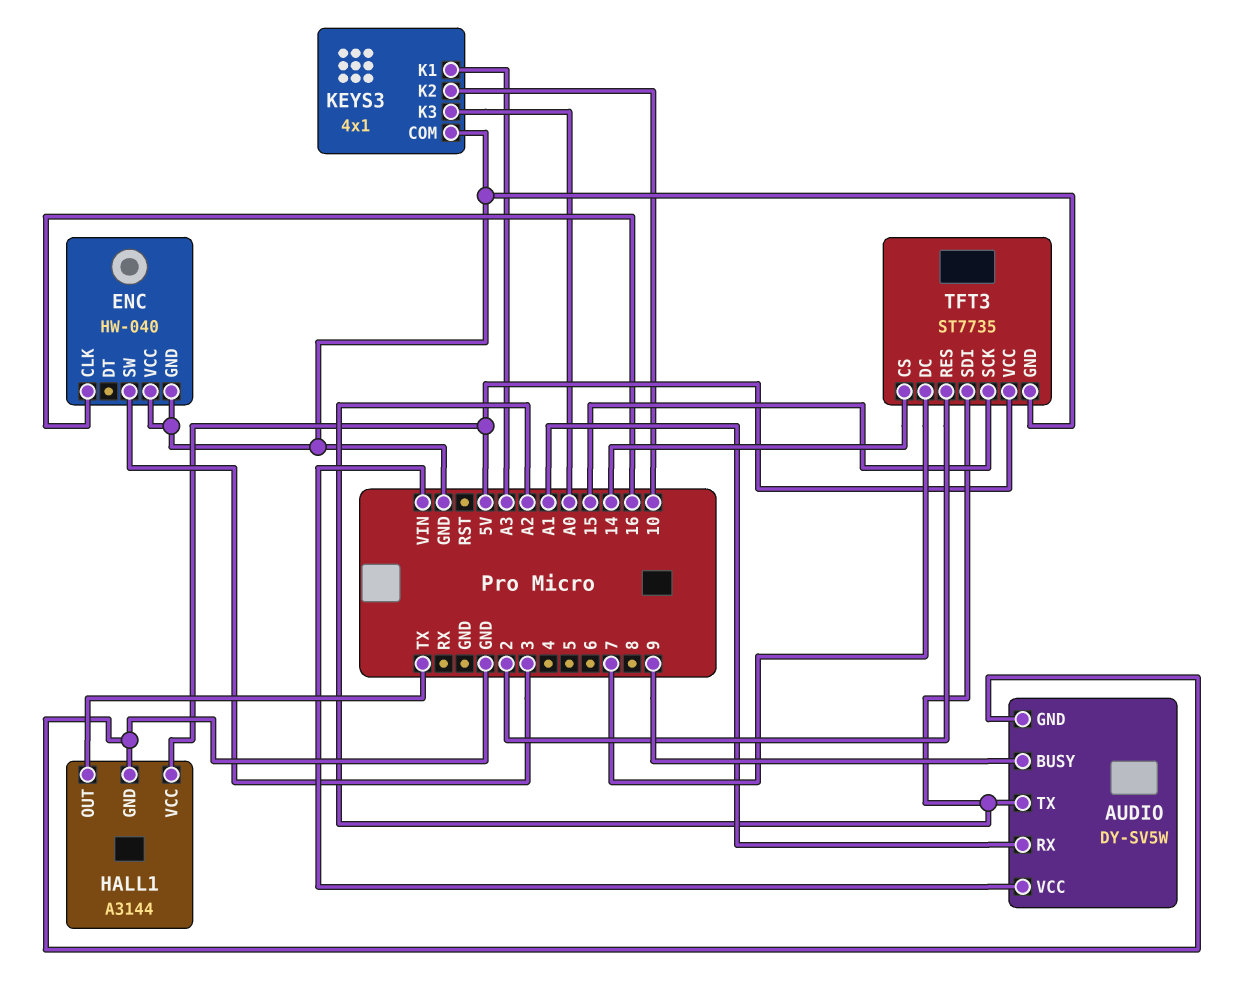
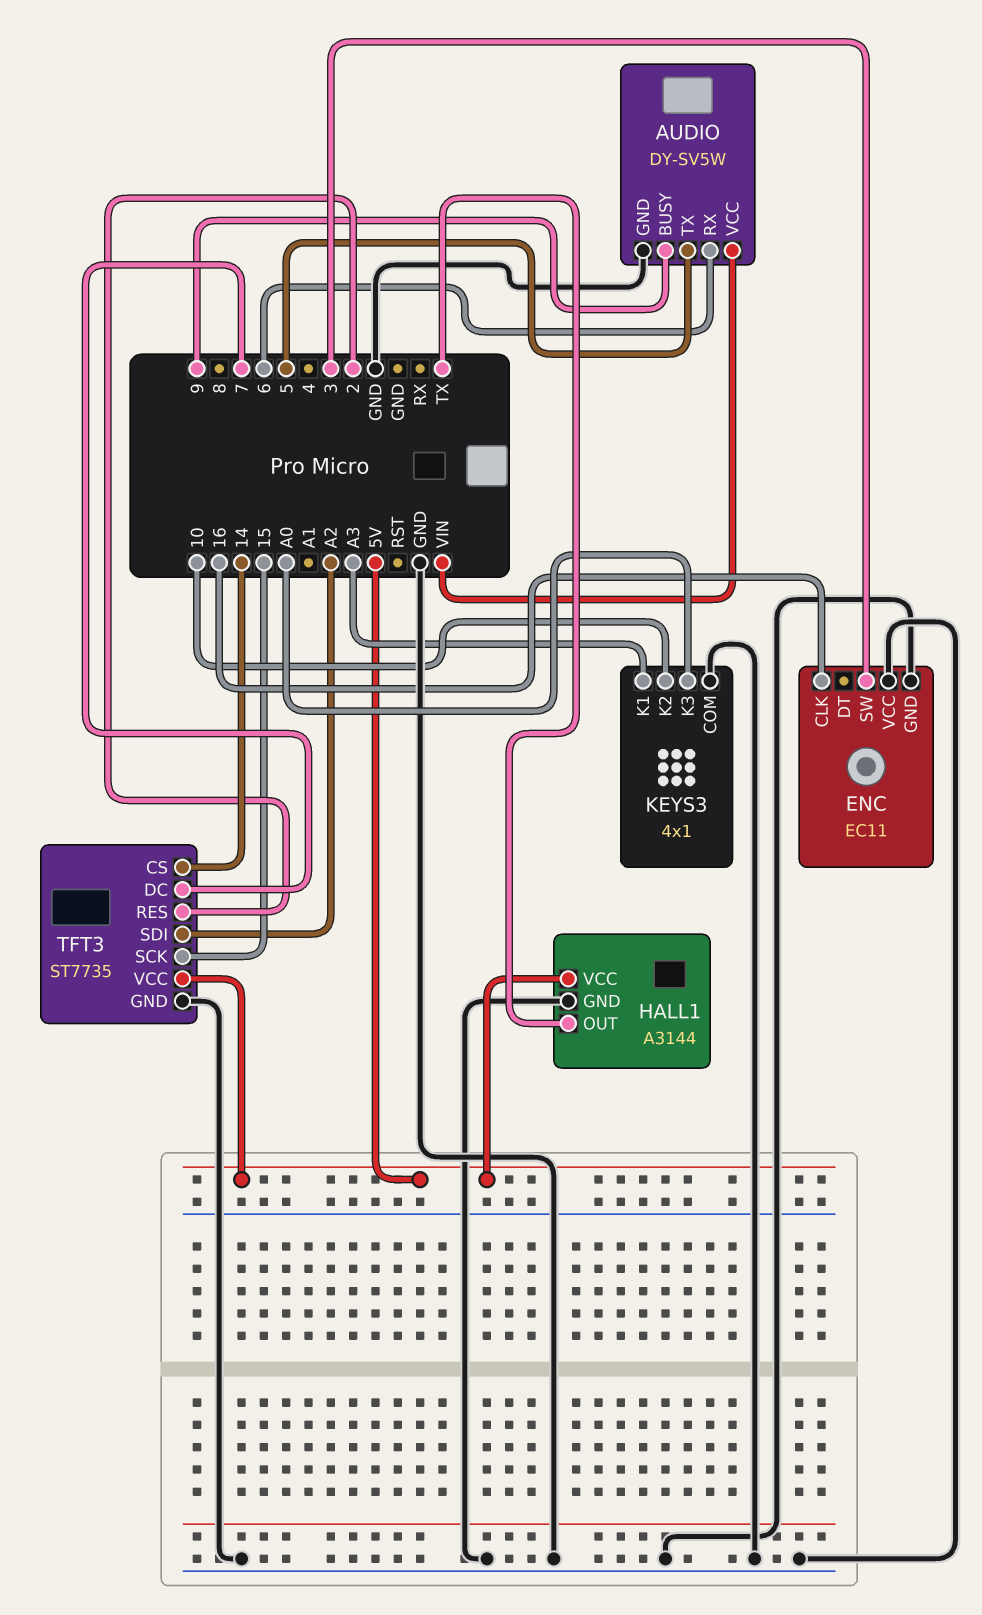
AUDIO pin RX: A1 -> 6
AUDIO pin TX: A2 -> 5
ENC: HW-040 -> EC11

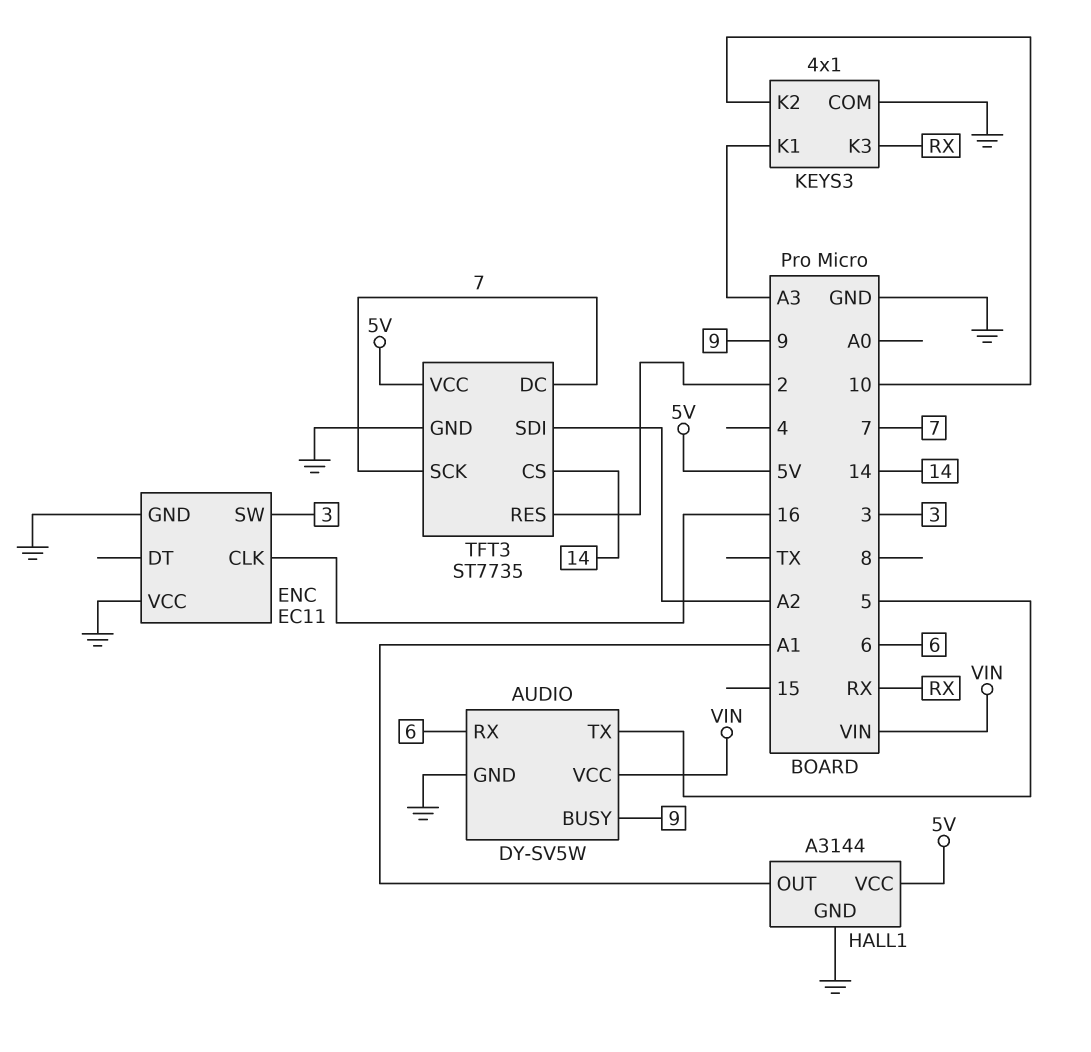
HALL1 pin OUT: TX -> A1
KEYS3 pin K3: A0 -> RX
TFT3 pin SCK: 15 -> 7

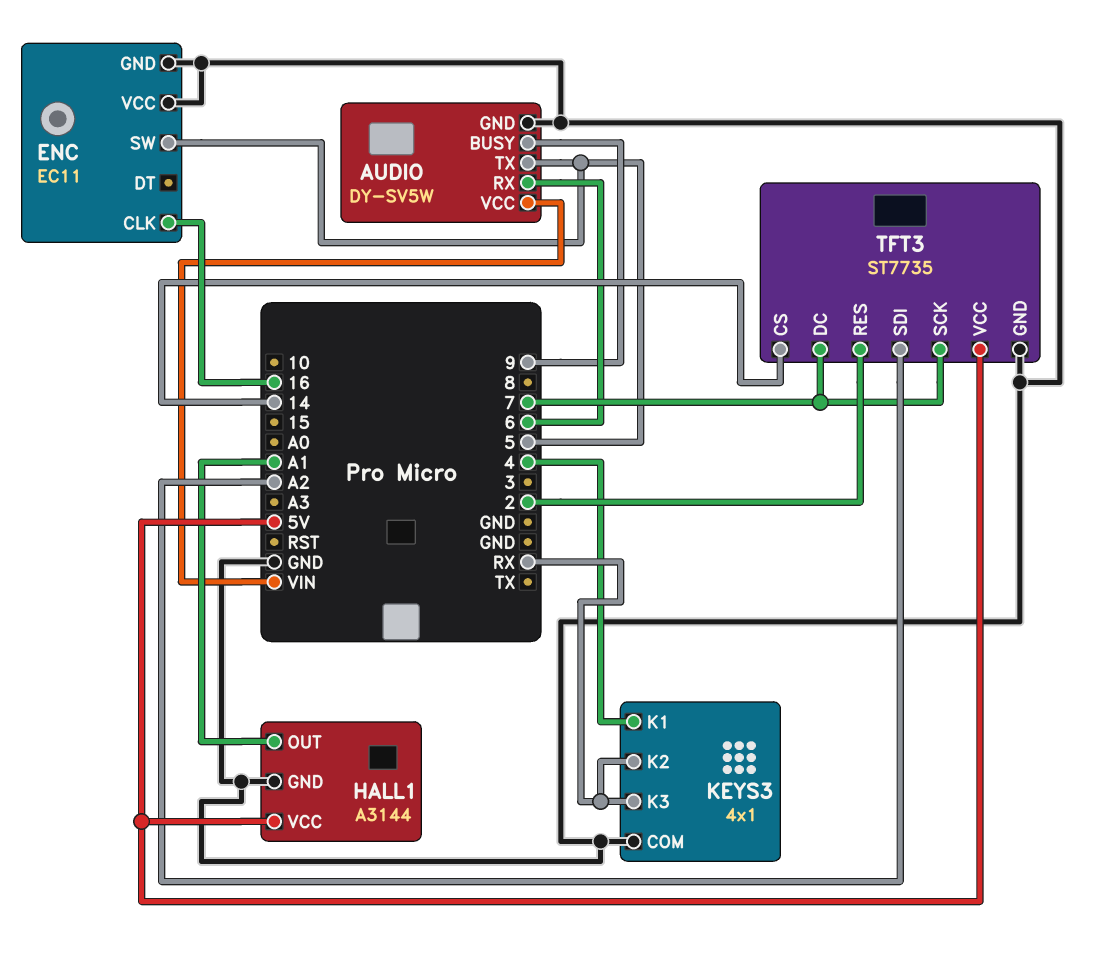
ENC pin SW: 3 -> 5
KEYS3 pin K1: A3 -> 4
KEYS3 pin K2: 10 -> RX

